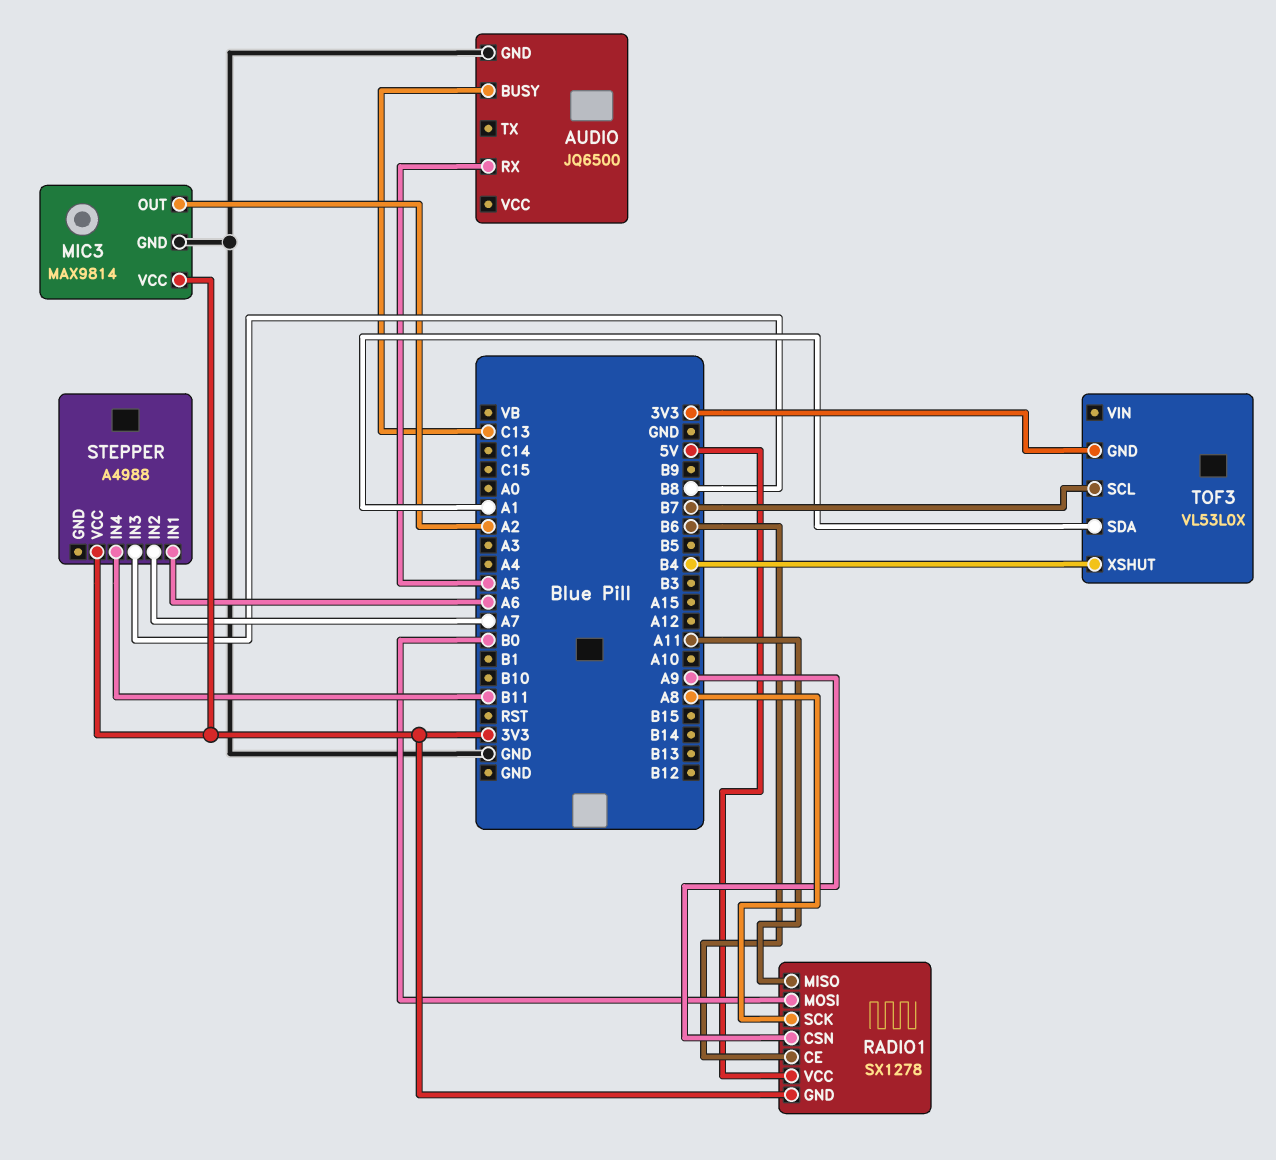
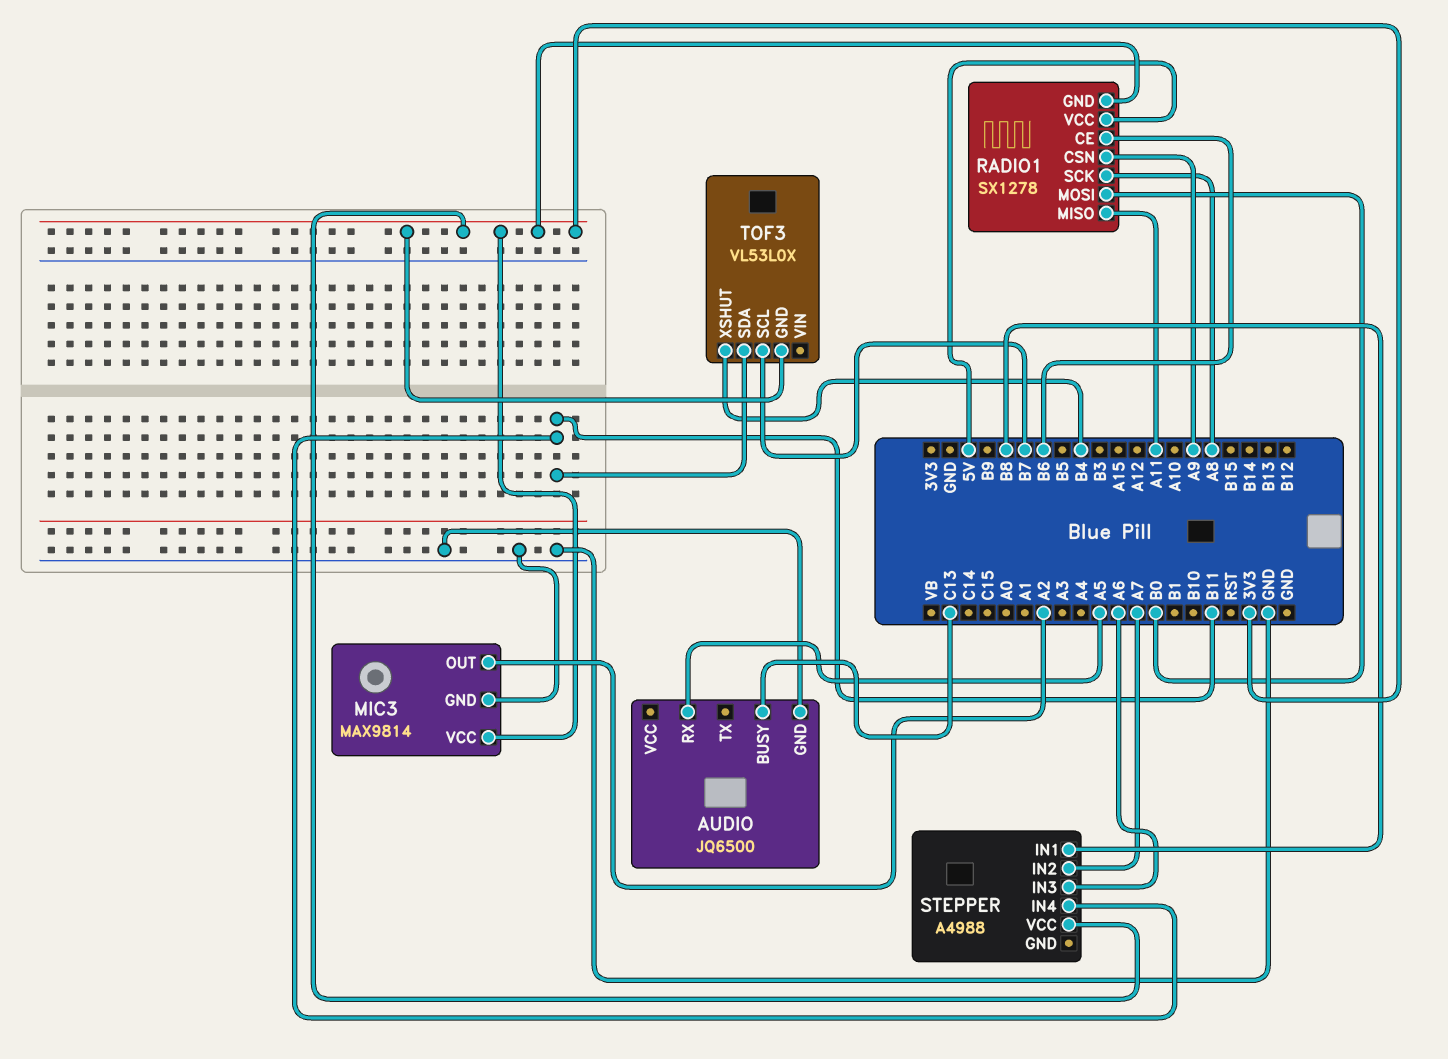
STEPPER pin IN1: A6 -> B8
STEPPER pin IN3: B8 -> A6
TOF3 pin SDA: A1 -> B11

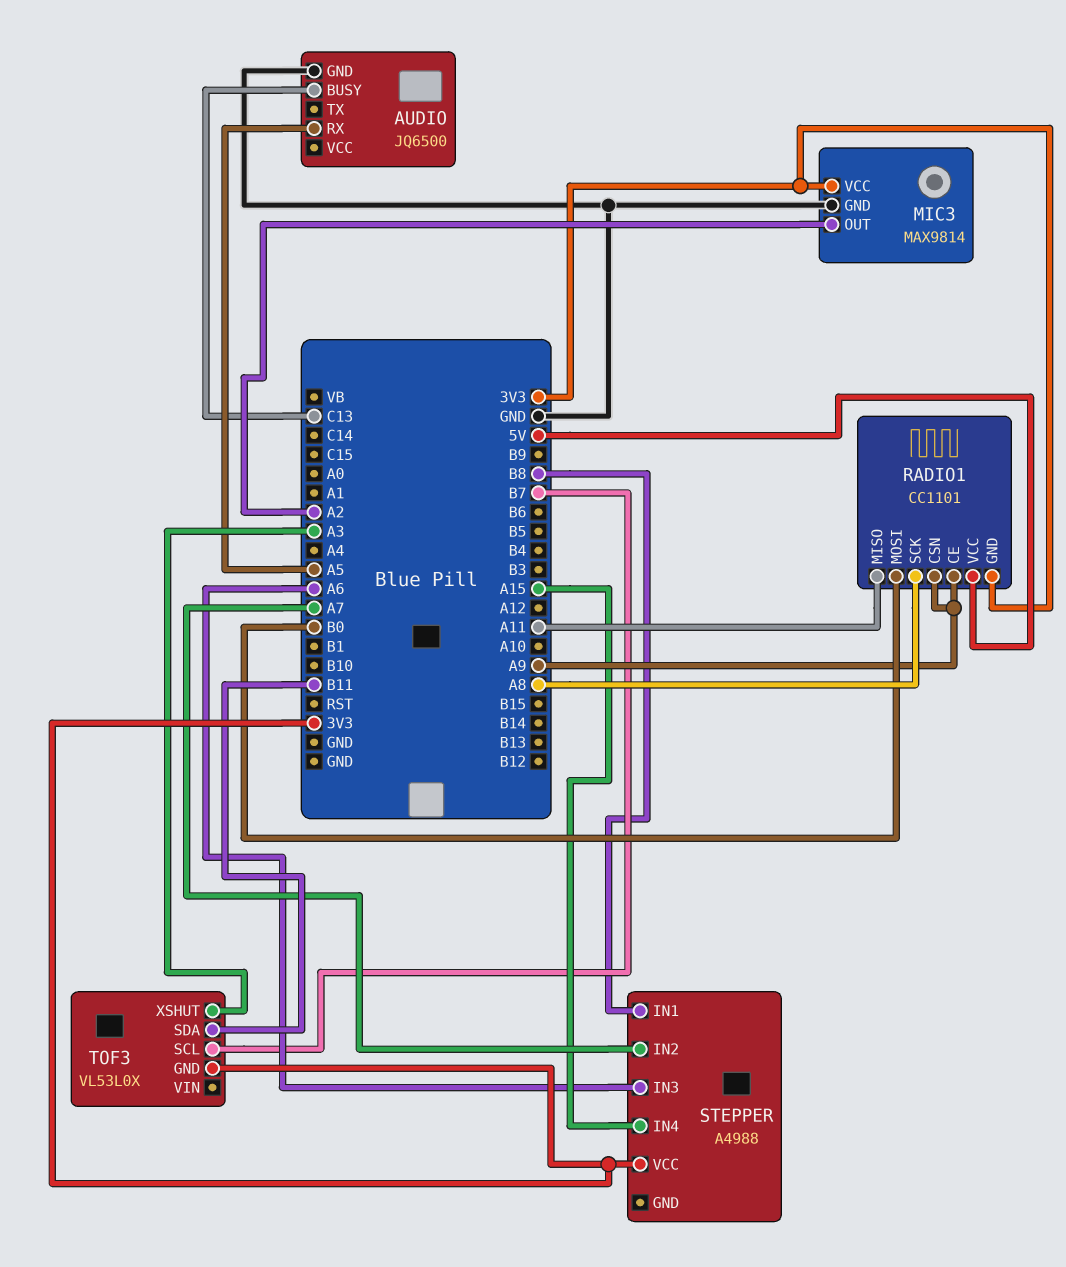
RADIO1: SX1278 -> CC1101
RADIO1 pin CE: B6 -> A9
STEPPER pin IN4: B11 -> A15
TOF3 pin XSHUT: B4 -> A3

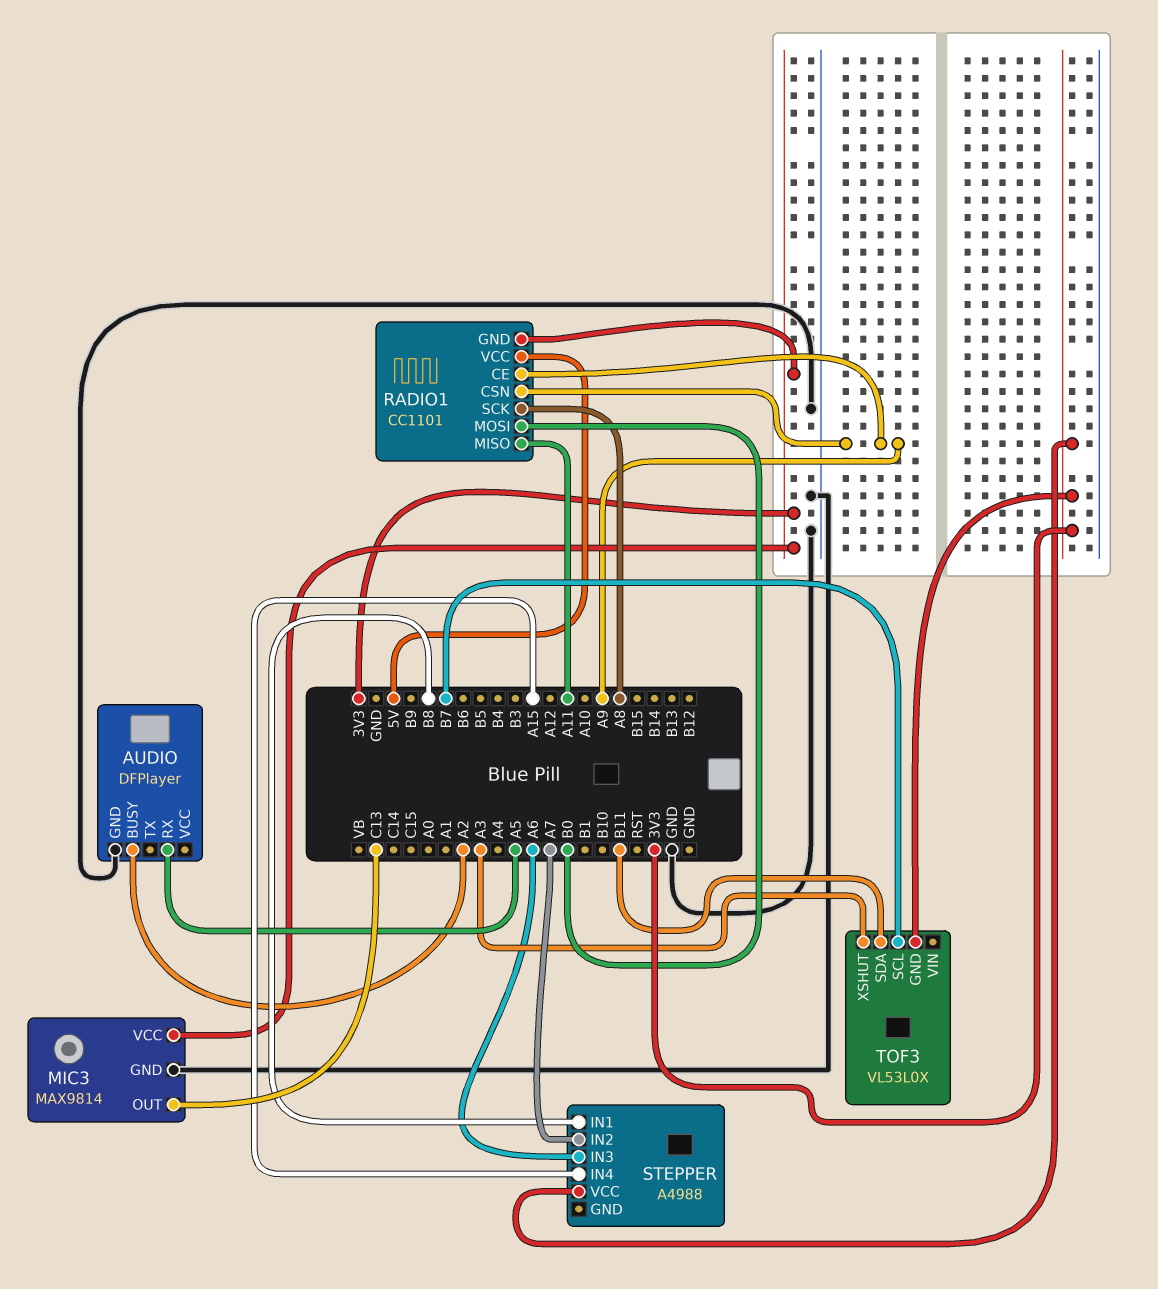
AUDIO: JQ6500 -> DFPlayer
AUDIO pin BUSY: C13 -> A2
MIC3 pin OUT: A2 -> C13

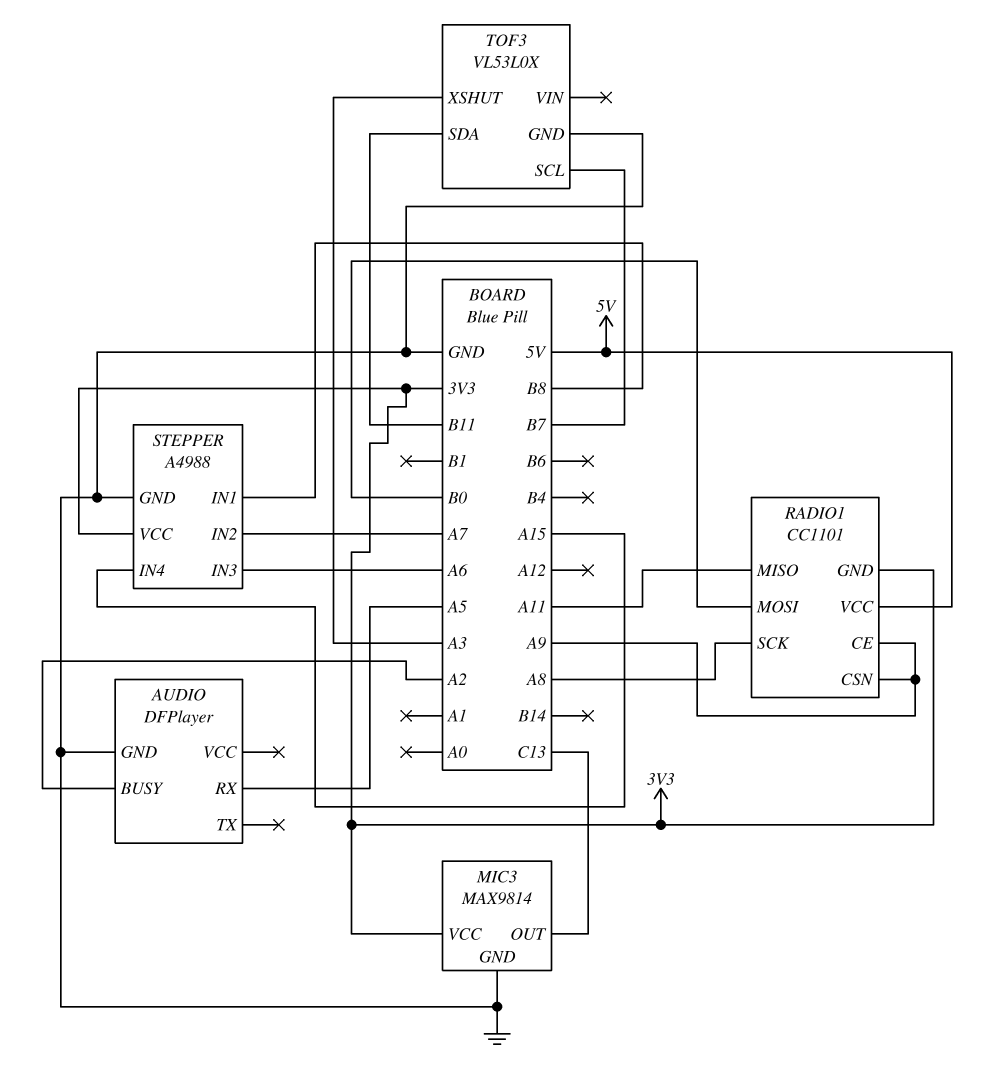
STEPPER pin GND: none -> GND
TOF3 pin GND: 3V3 -> GND

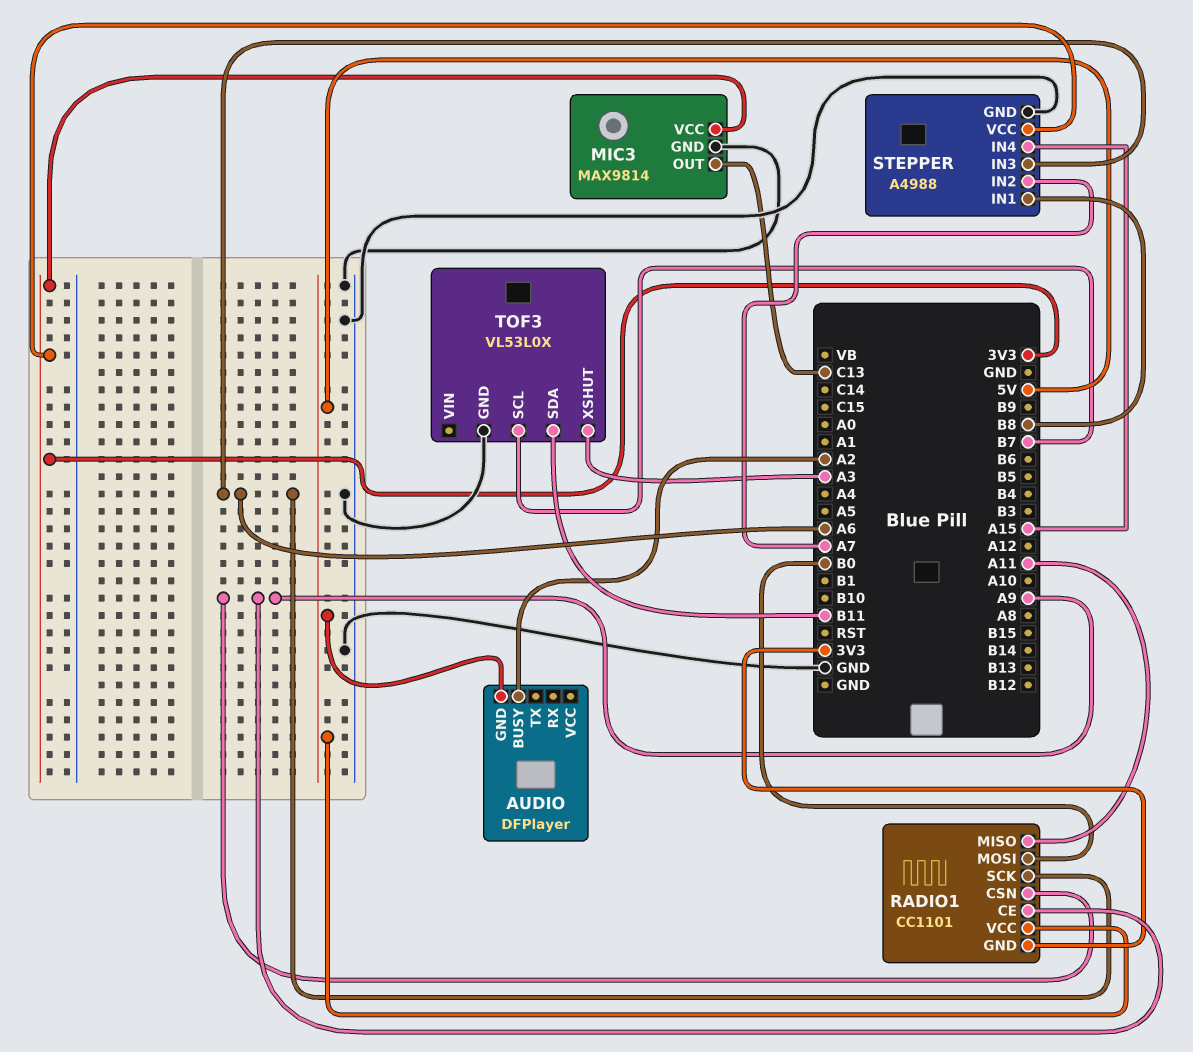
AUDIO pin GND: GND -> 5V
AUDIO pin RX: A5 -> none
RADIO1 pin SCK: A8 -> A6

